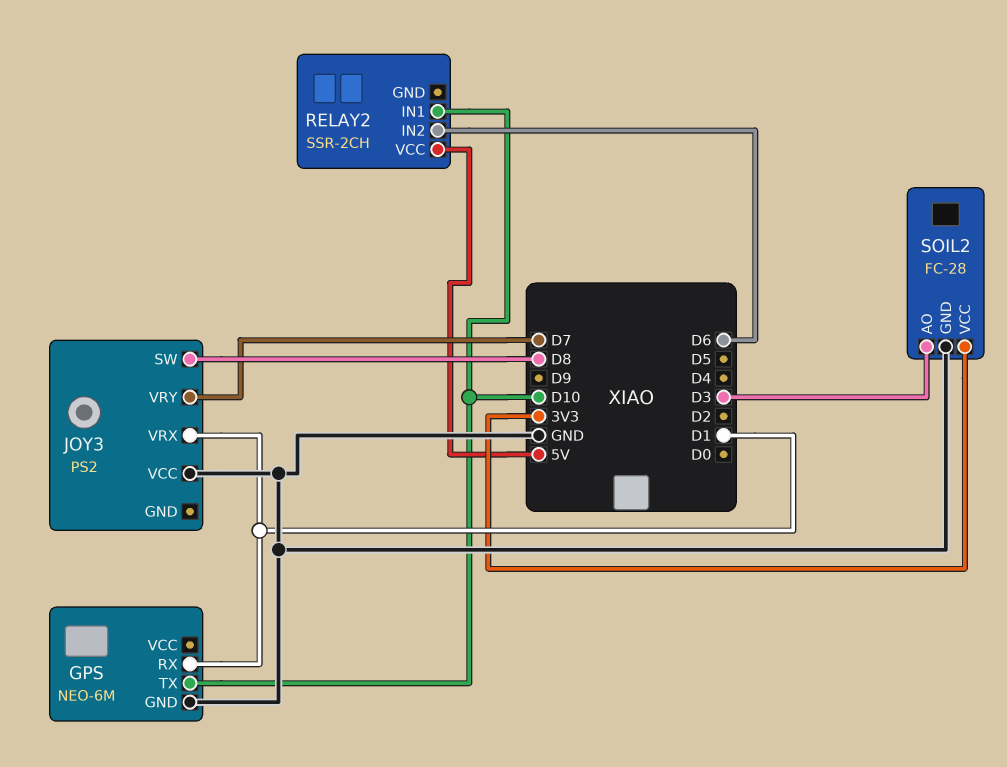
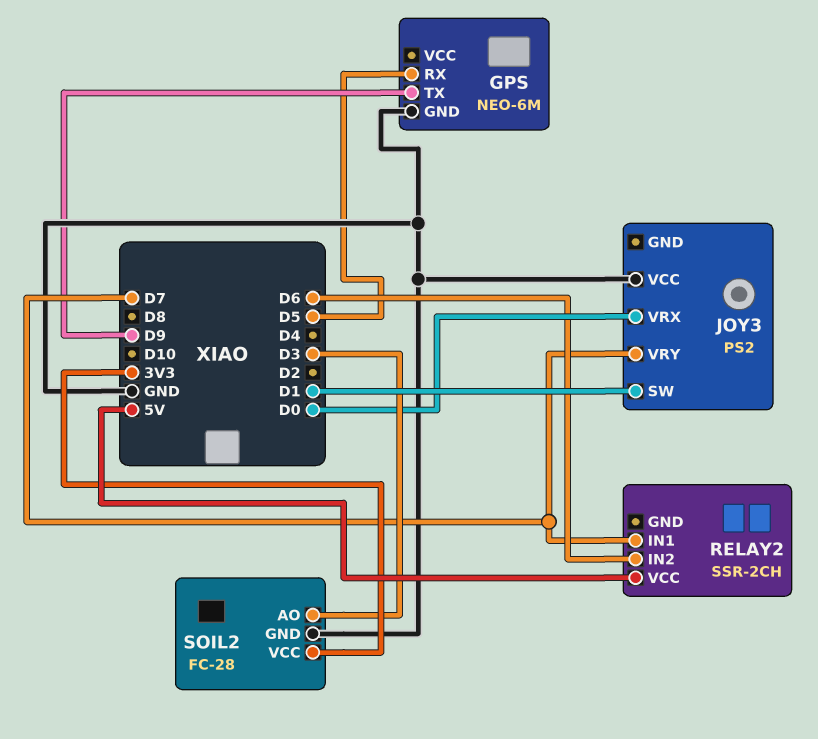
GPS pin RX: D1 -> D5
GPS pin TX: D10 -> D9
JOY3 pin SW: D8 -> D1
JOY3 pin VRX: D1 -> D0
RELAY2 pin IN1: D10 -> D7

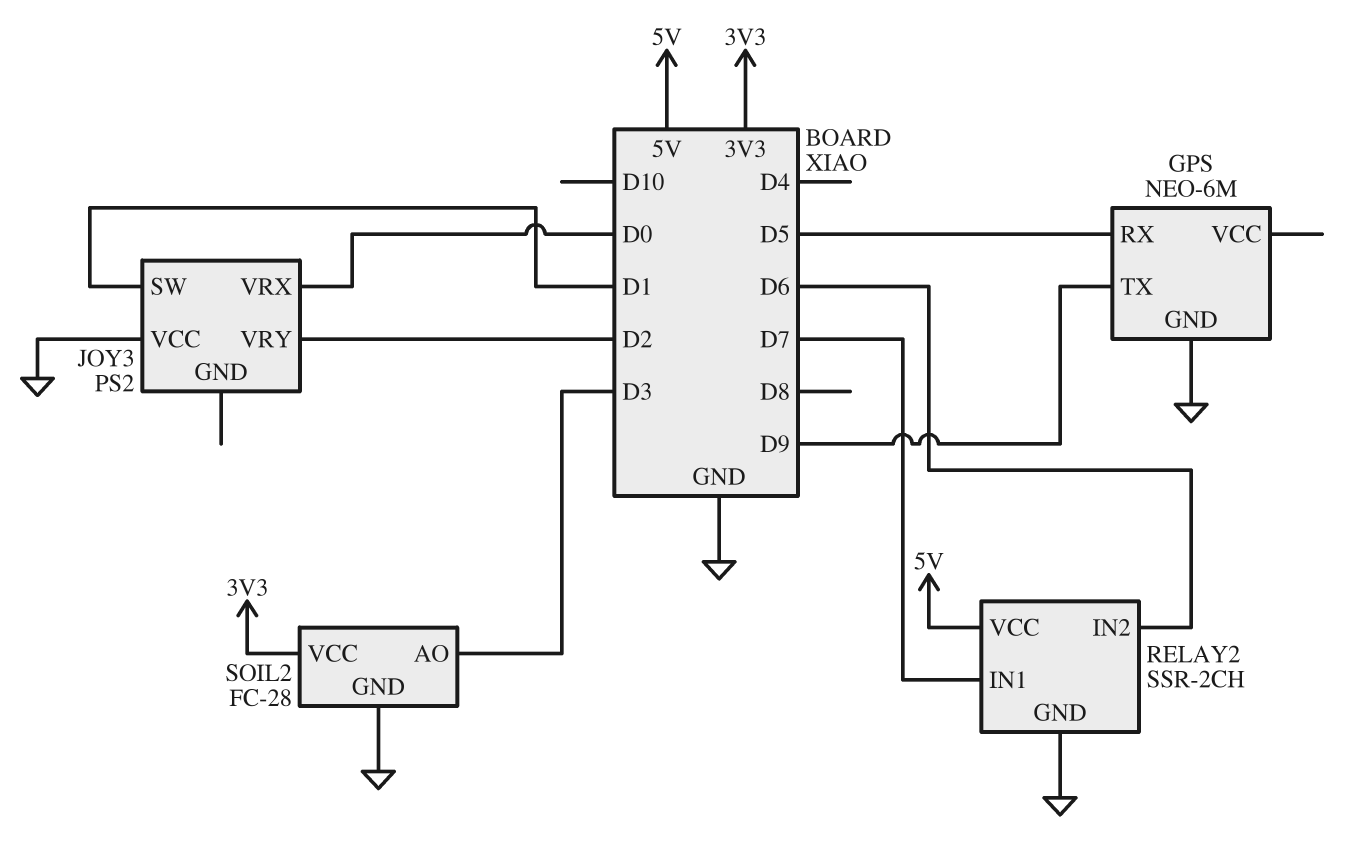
JOY3 pin VRY: D7 -> D2
RELAY2 pin GND: none -> GND

